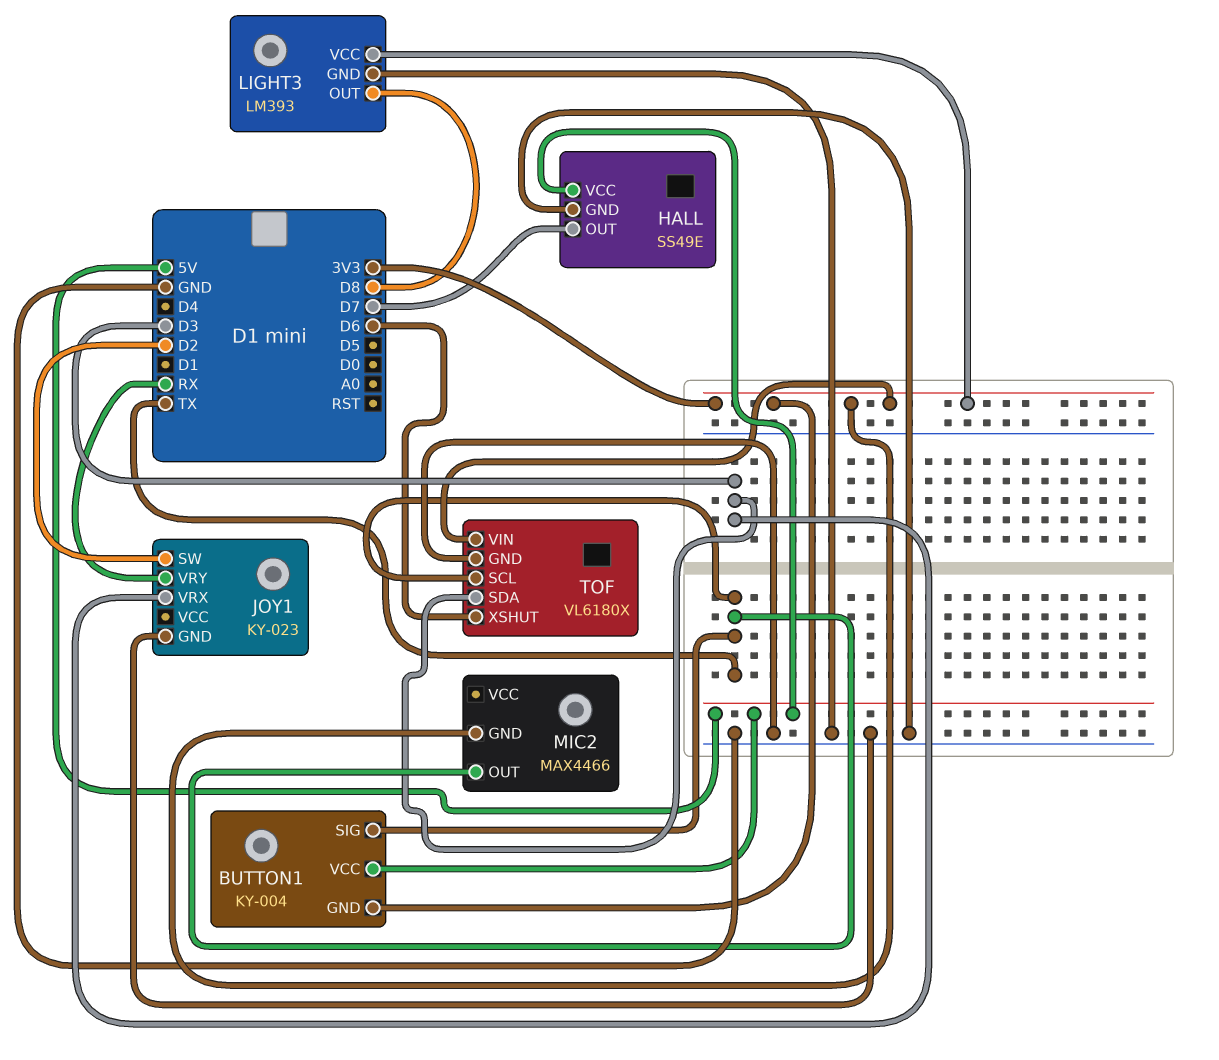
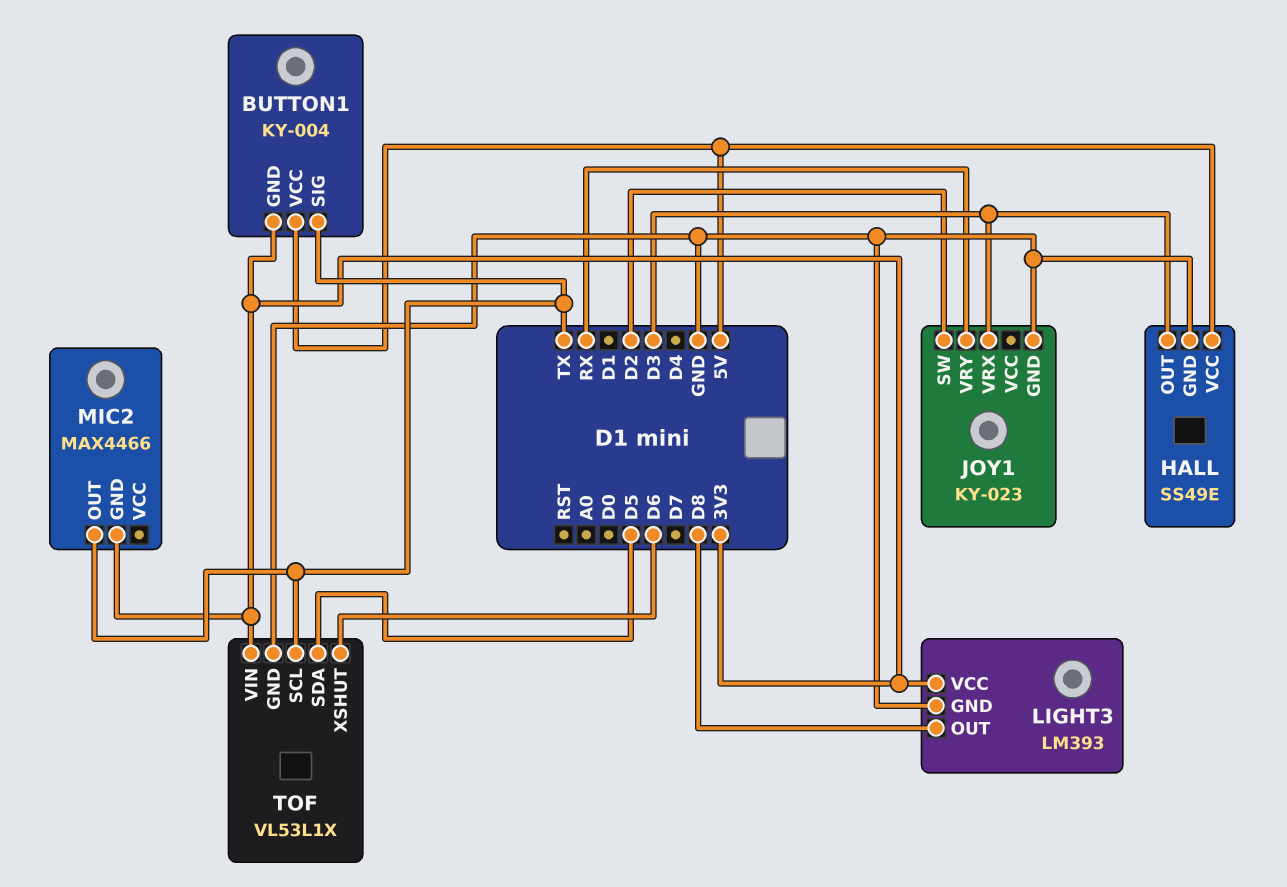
HALL pin OUT: D7 -> D3
TOF: VL6180X -> VL53L1X
TOF pin SDA: D3 -> D5

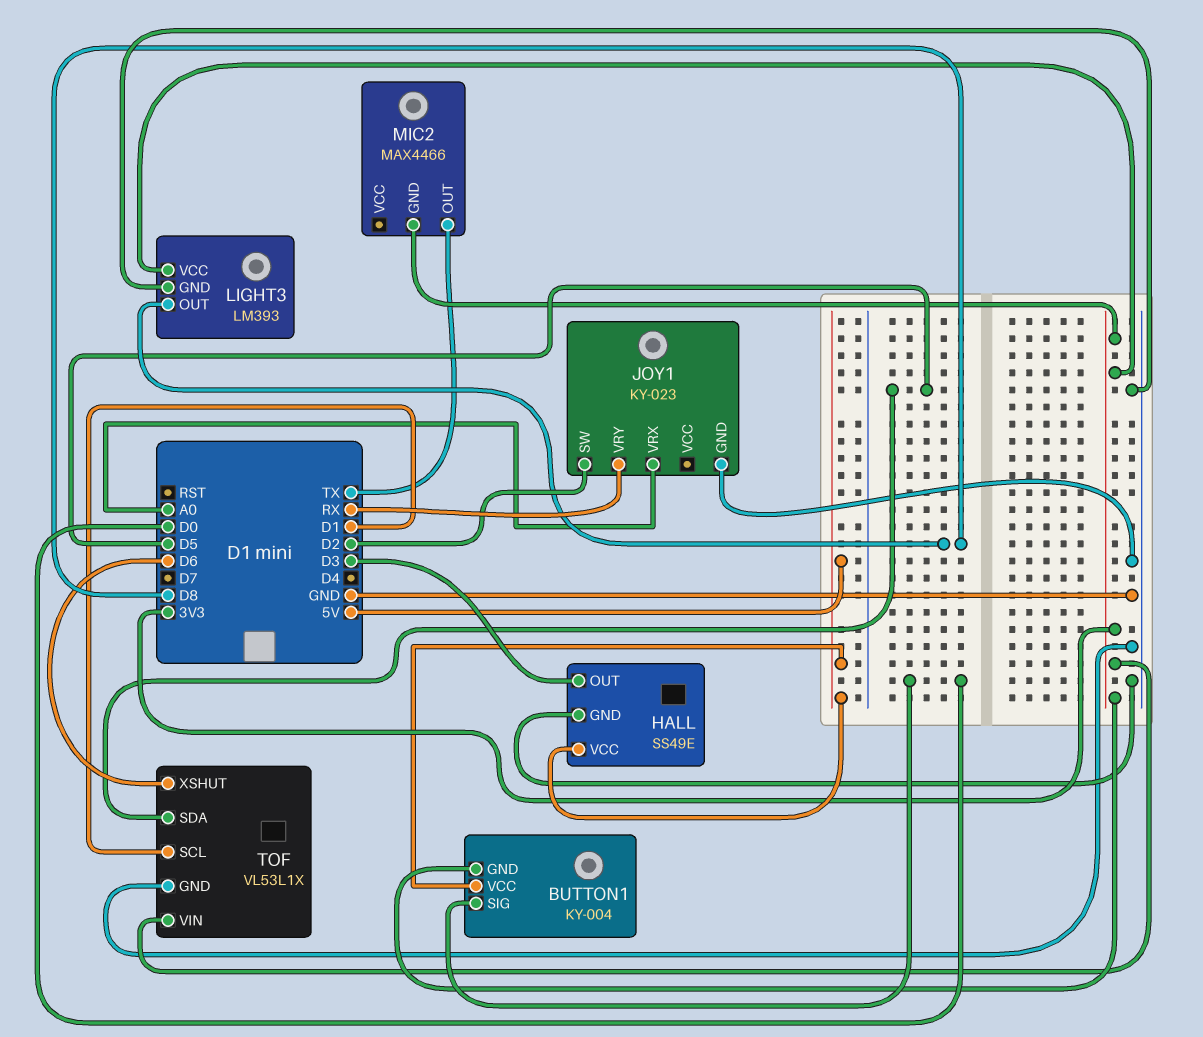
BUTTON1 pin SIG: TX -> D0
JOY1 pin VRX: D3 -> A0
TOF pin SCL: TX -> D1

